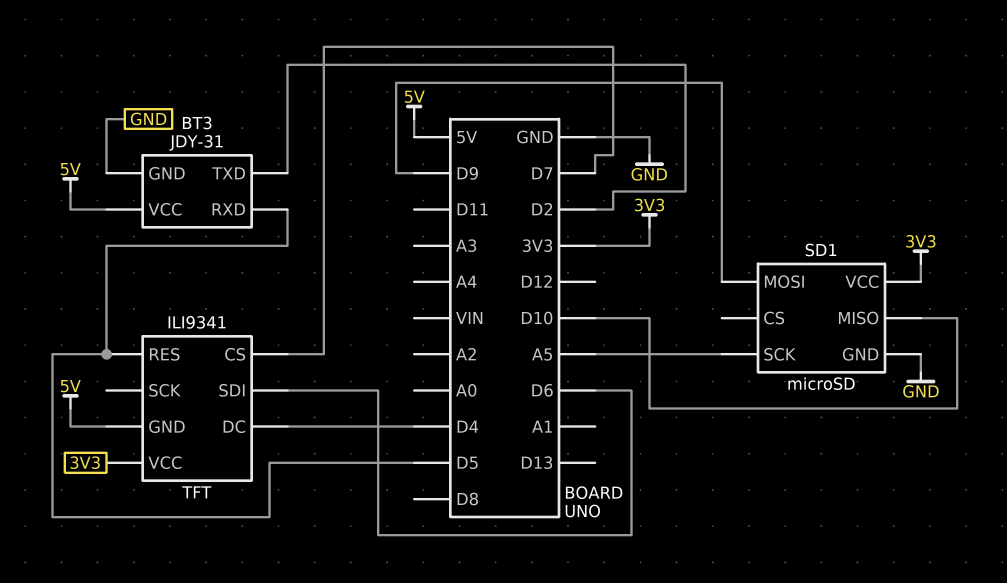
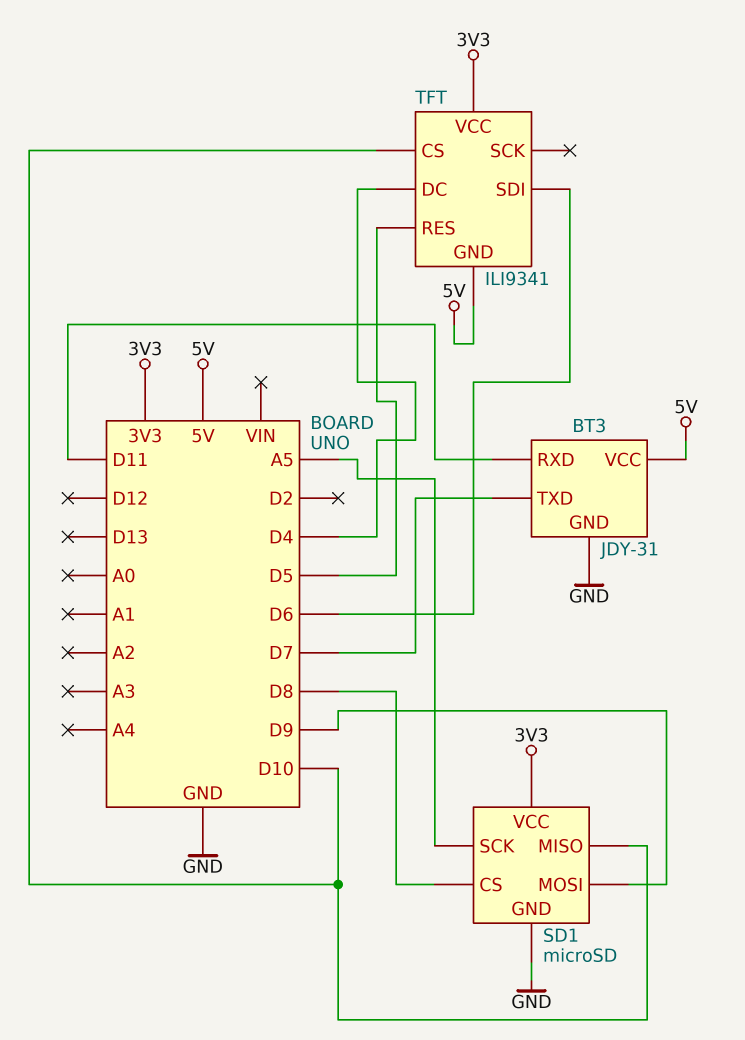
BT3 pin RXD: D5 -> D11
BT3 pin TXD: D2 -> D7
SD1 pin CS: none -> D8
TFT pin CS: D7 -> D10

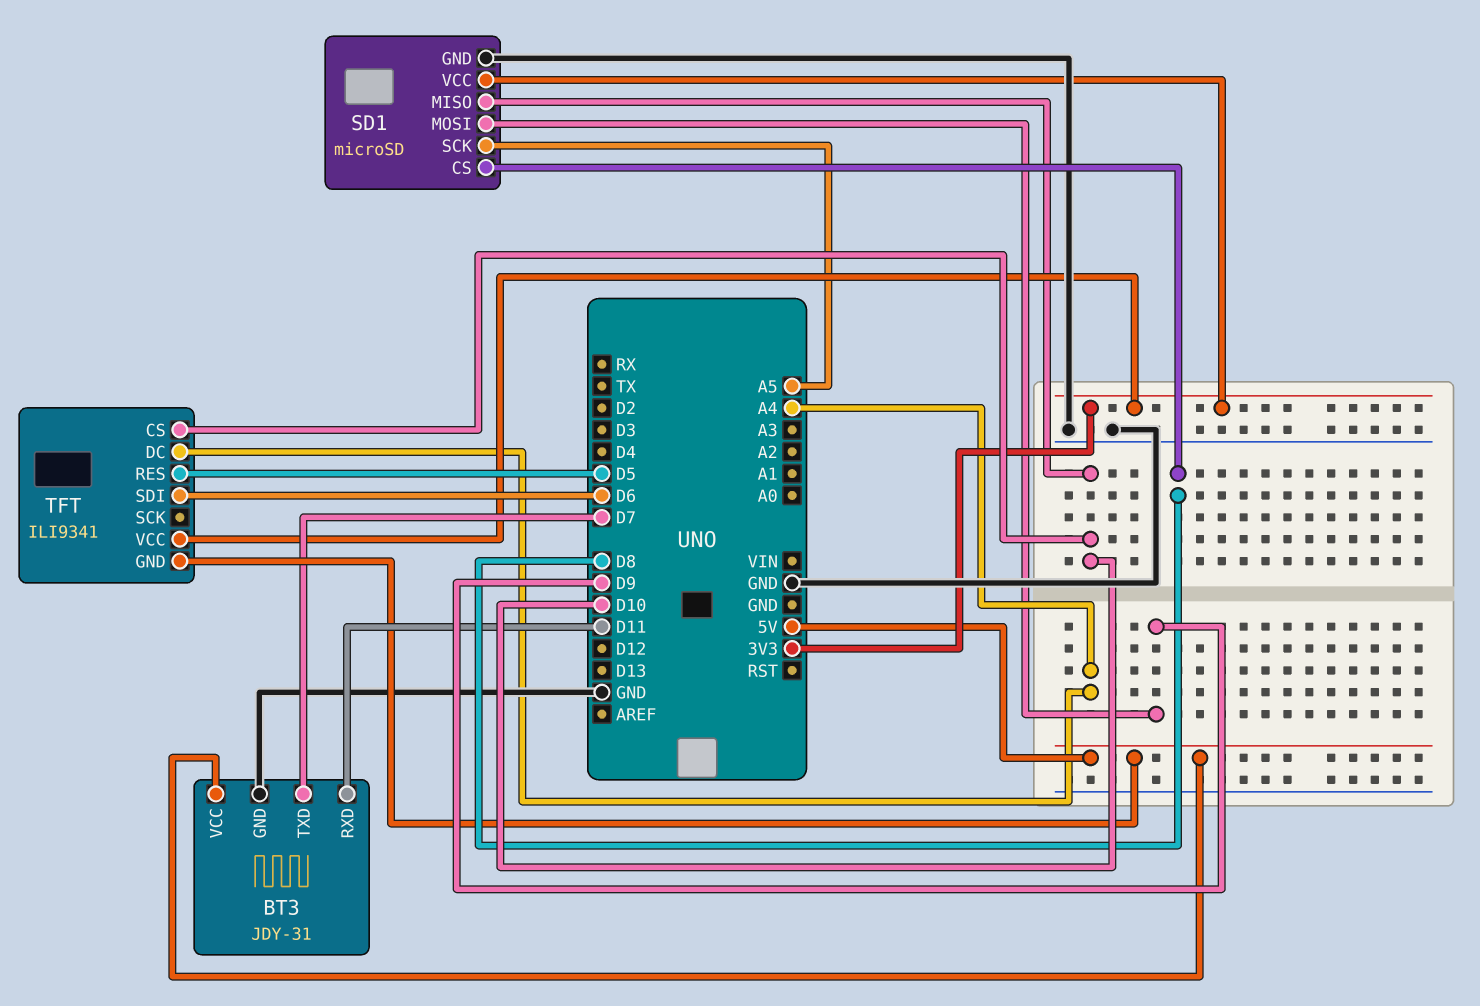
TFT pin DC: D4 -> A4

